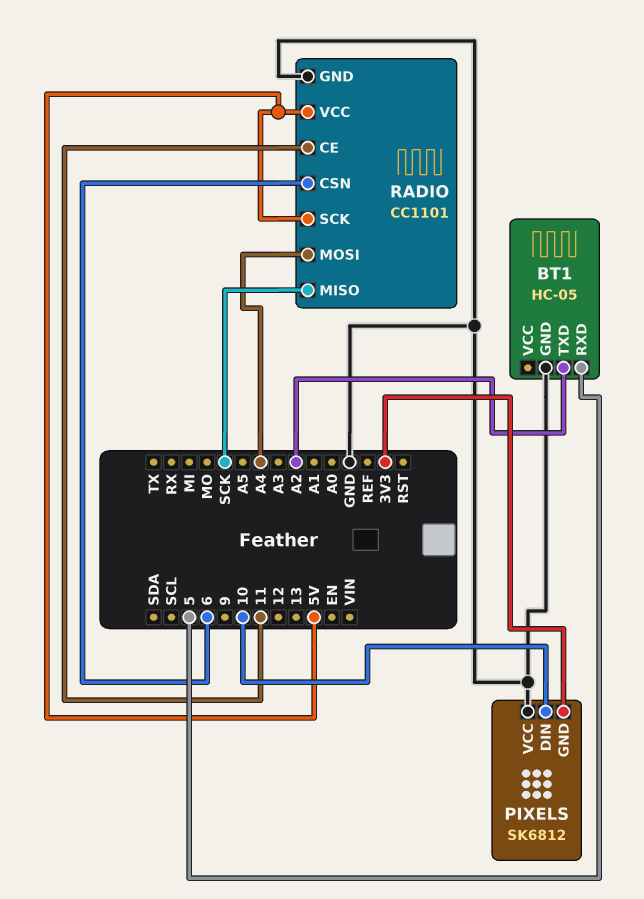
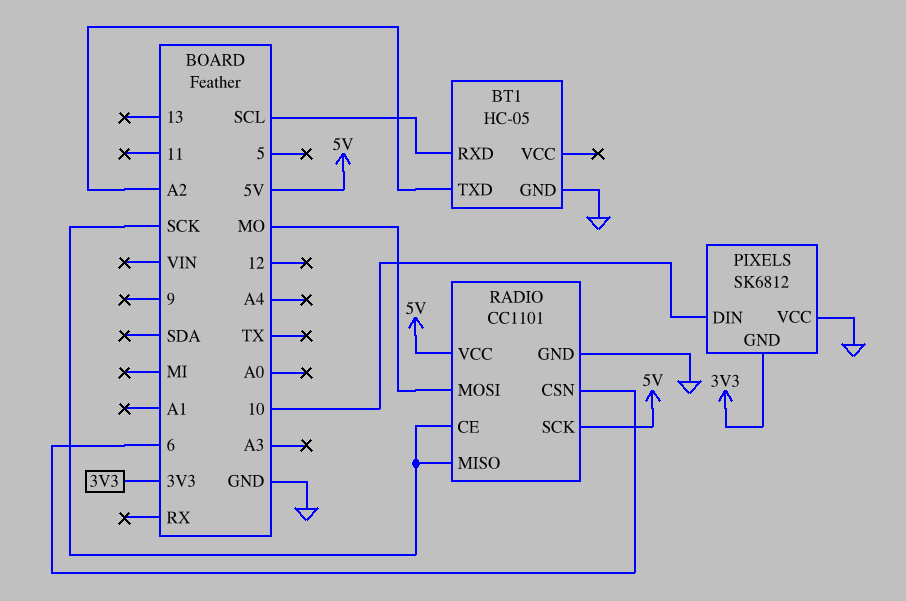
BT1 pin RXD: 5 -> SCL
RADIO pin CE: 11 -> SCK
RADIO pin MOSI: A4 -> MO

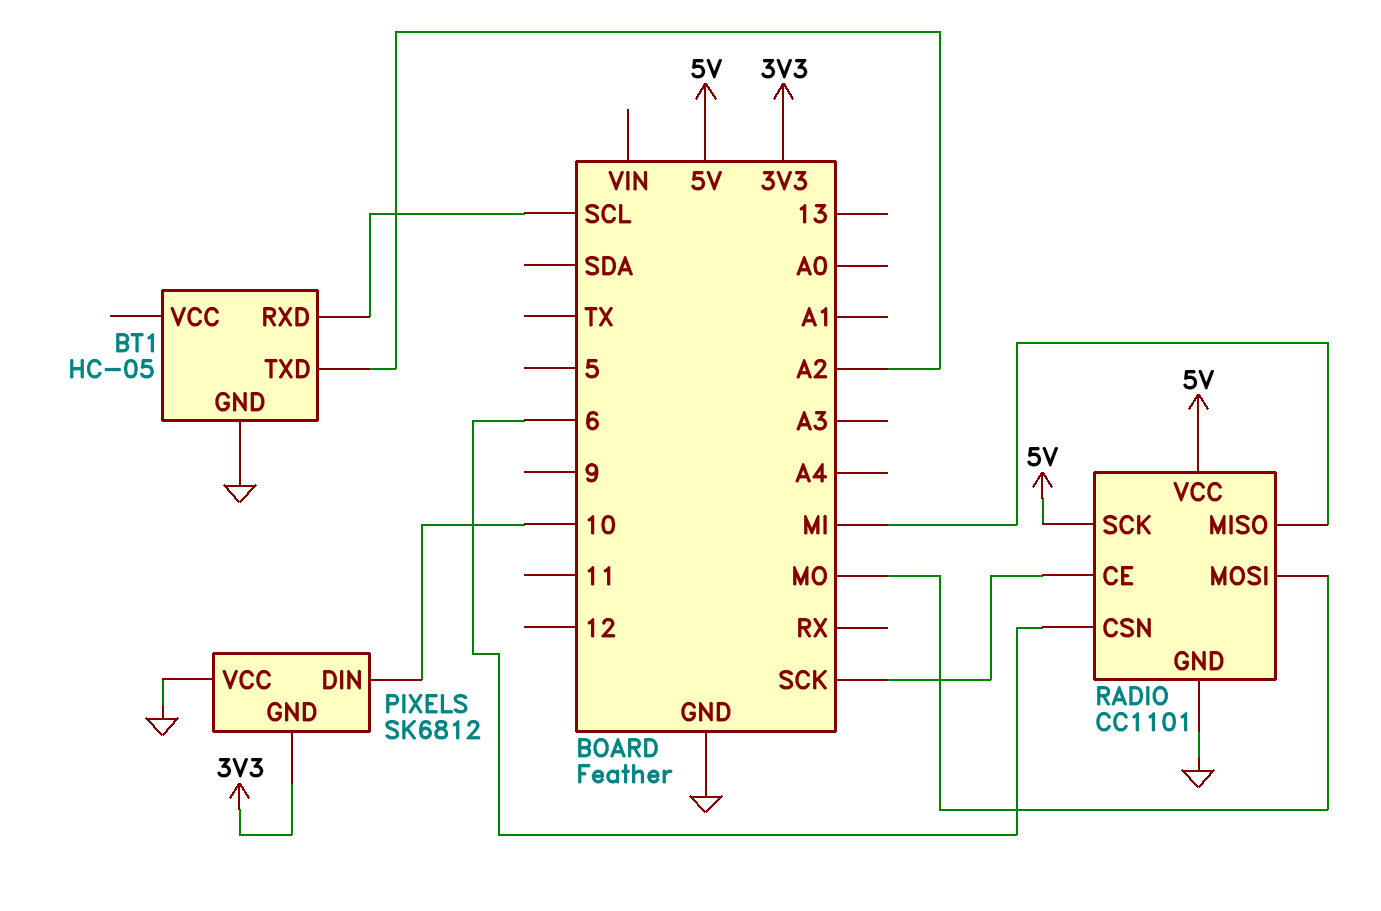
RADIO pin MISO: SCK -> MI

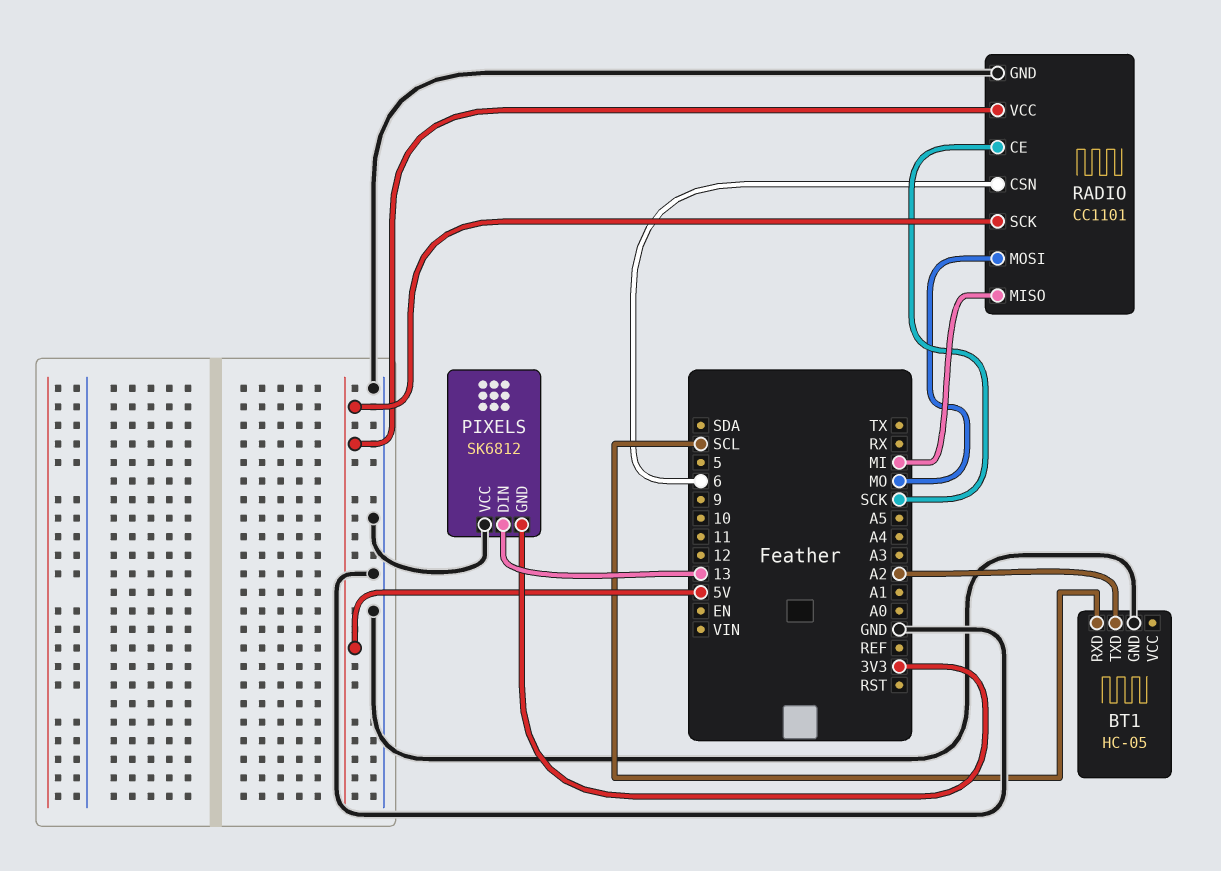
PIXELS pin DIN: 10 -> 13

